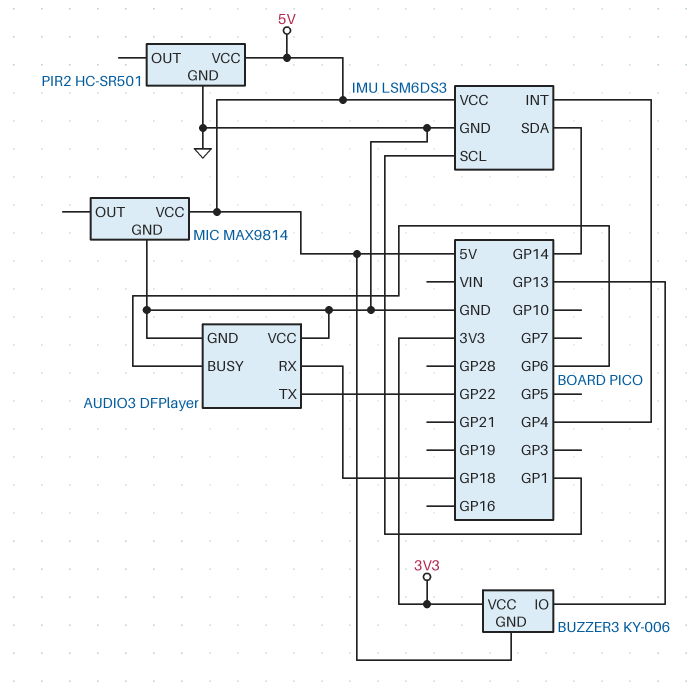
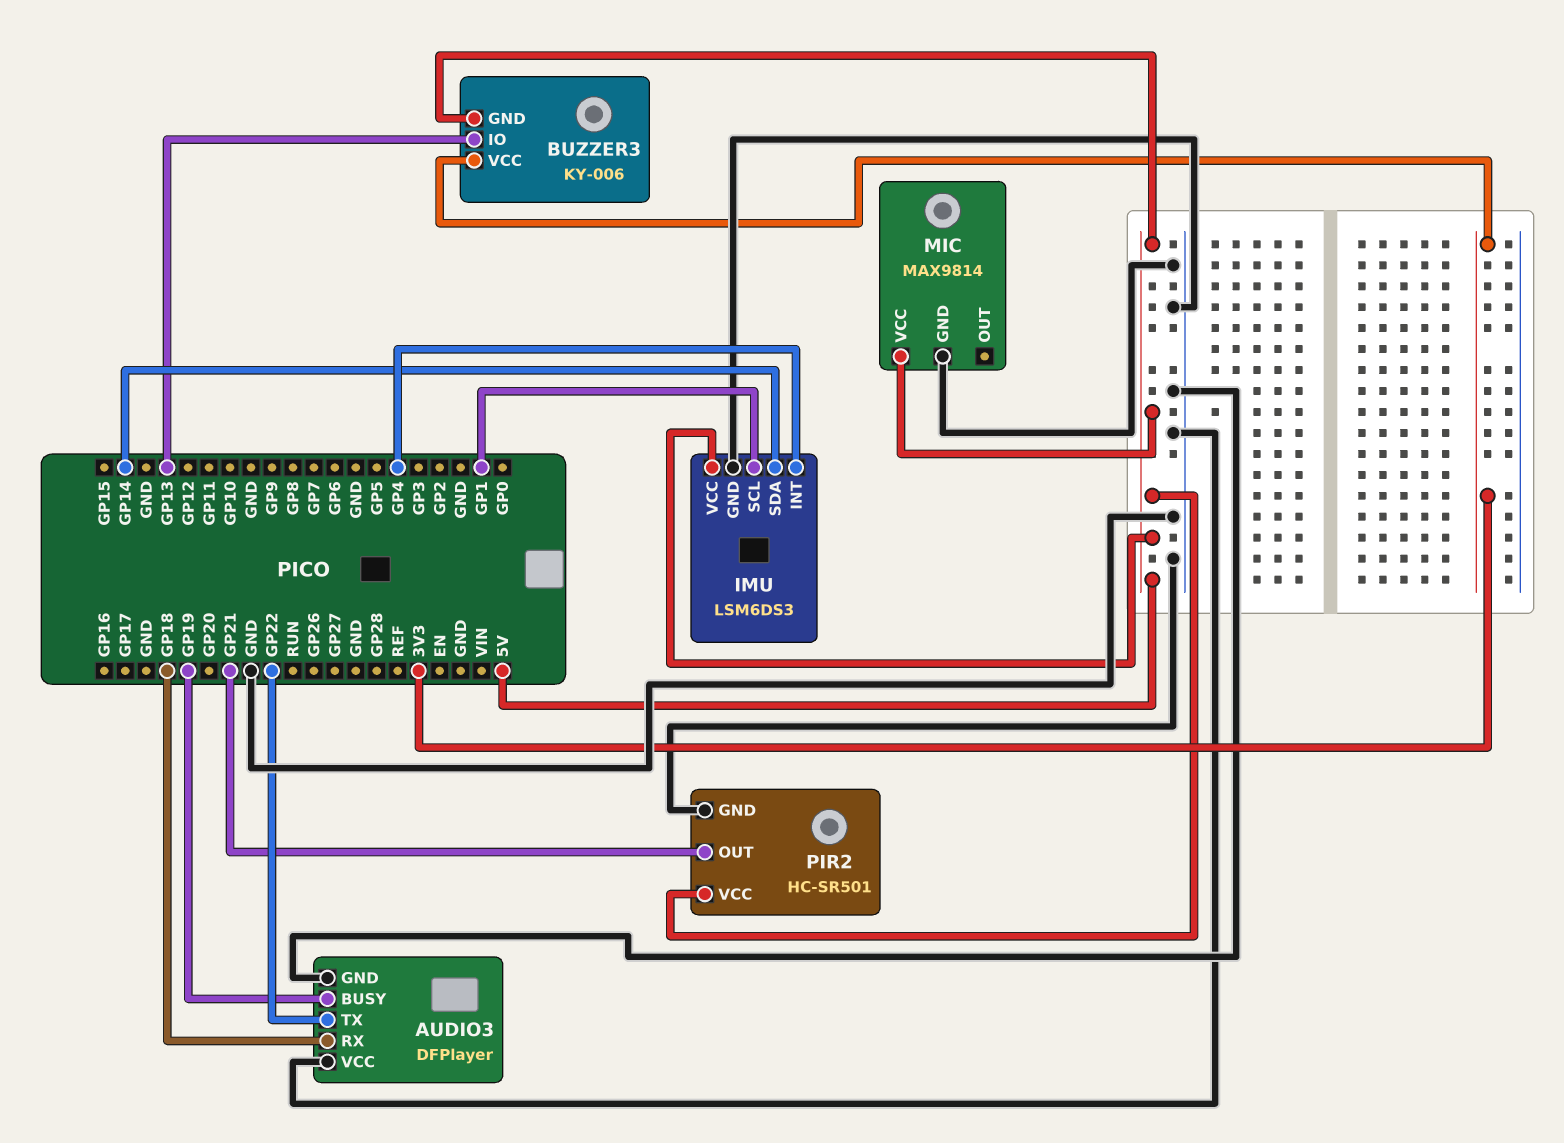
AUDIO3 pin BUSY: GP6 -> GP19
PIR2 pin OUT: none -> GP21

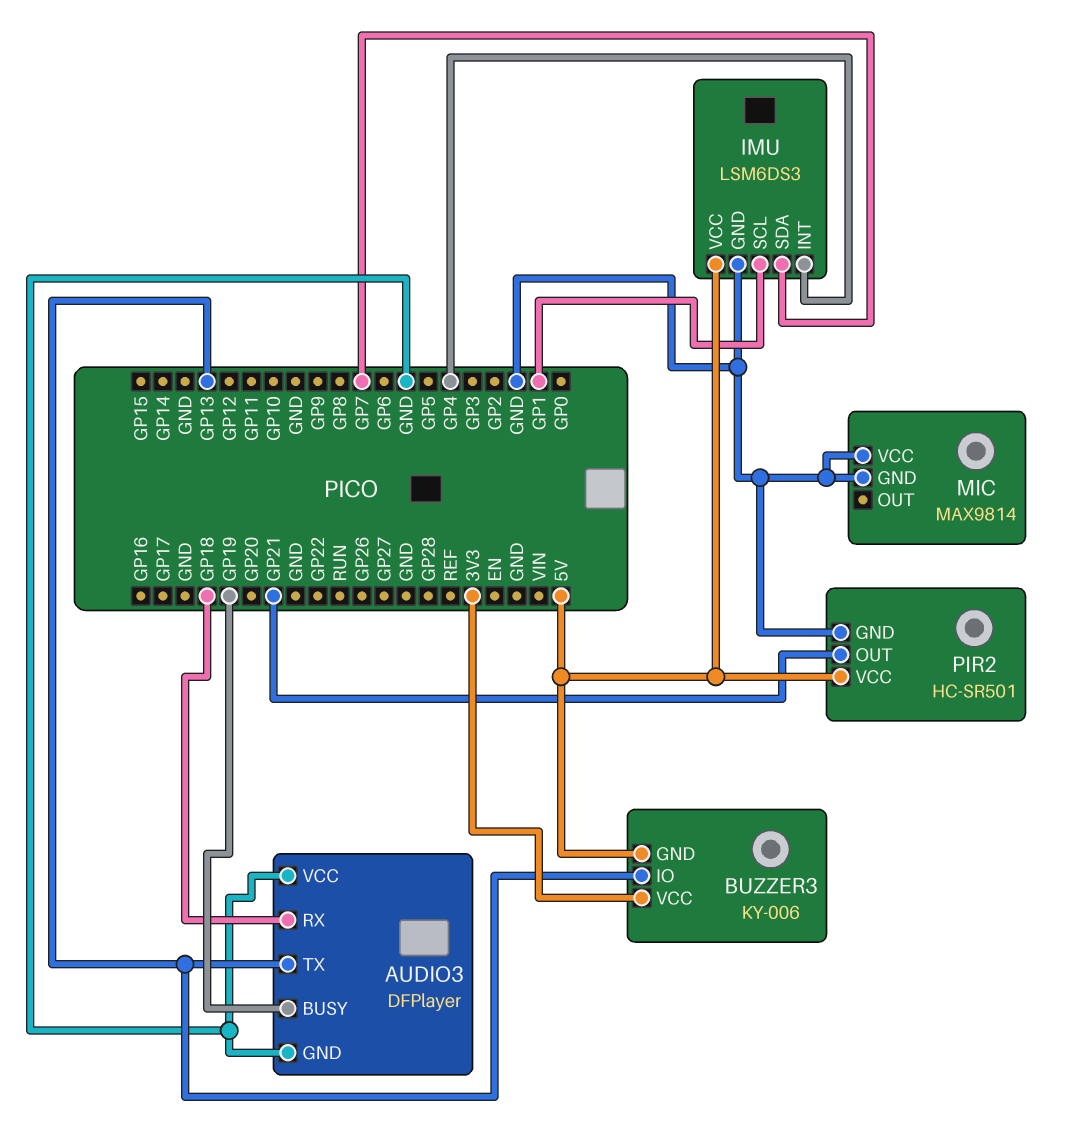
AUDIO3 pin TX: GP22 -> GP13
IMU pin SDA: GP14 -> GP7
MIC pin VCC: 5V -> GND

